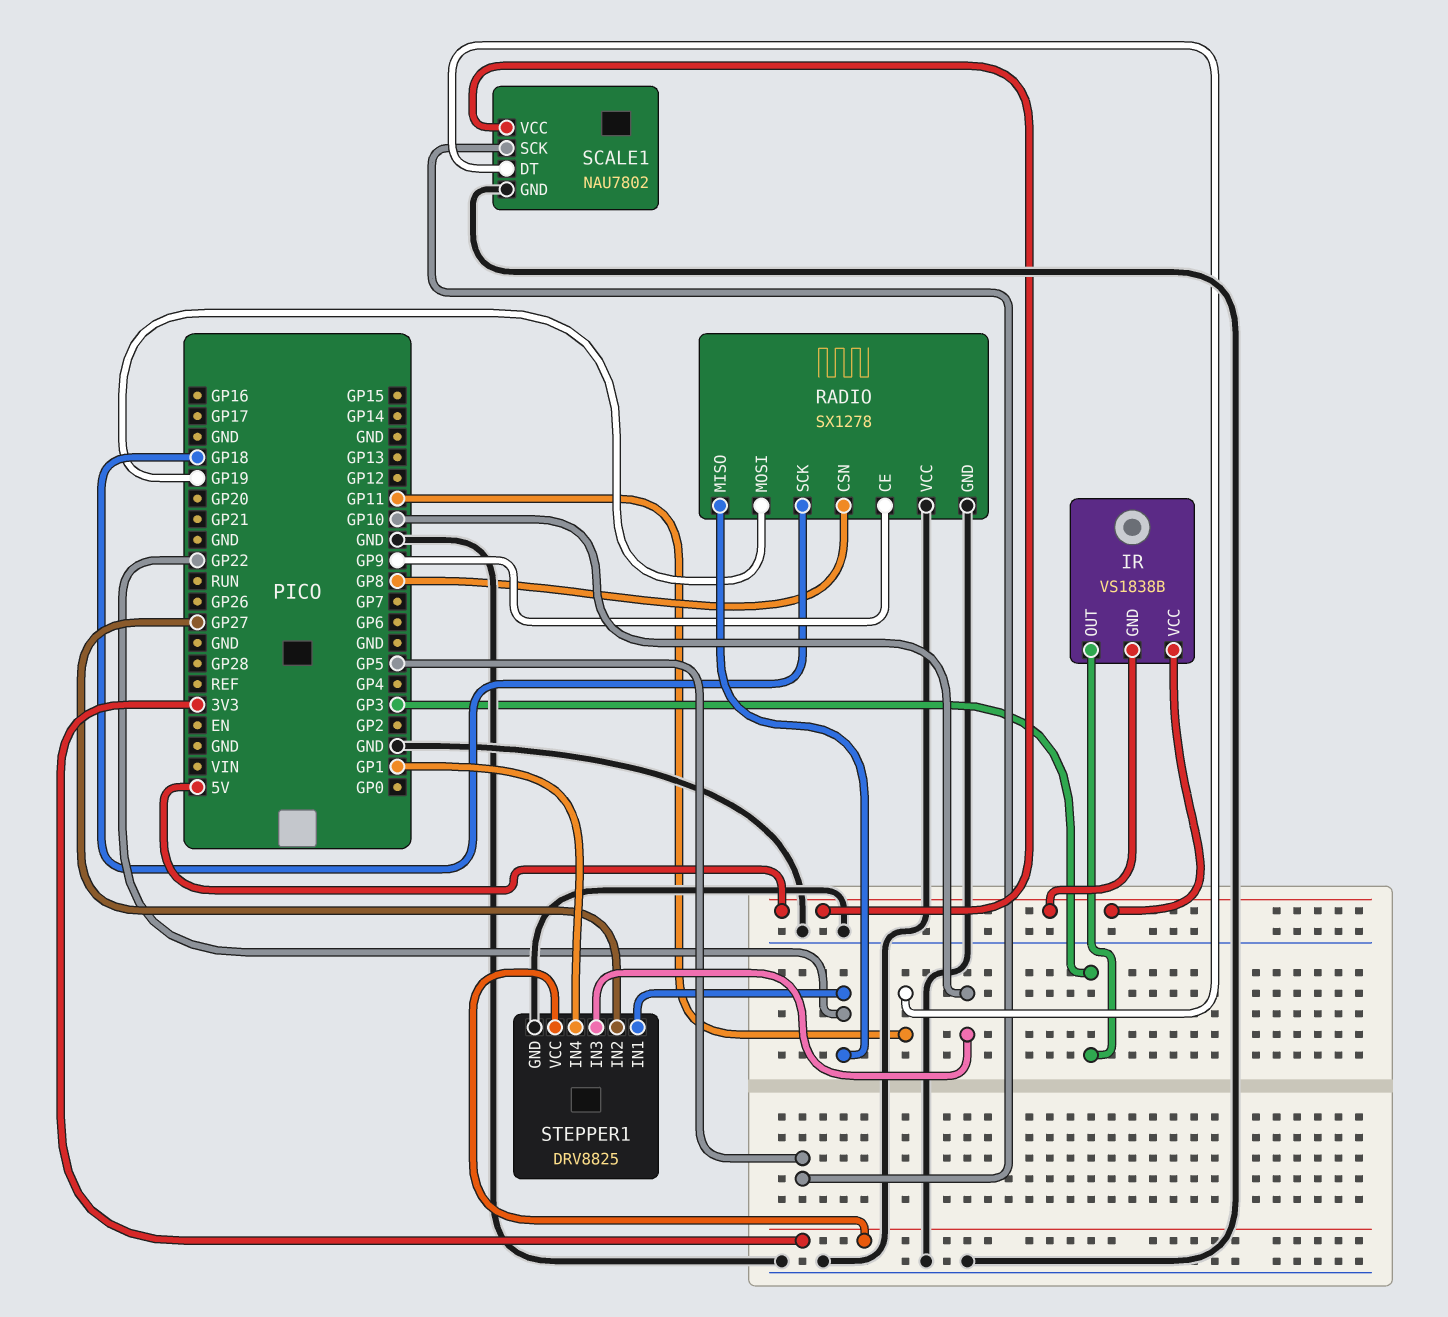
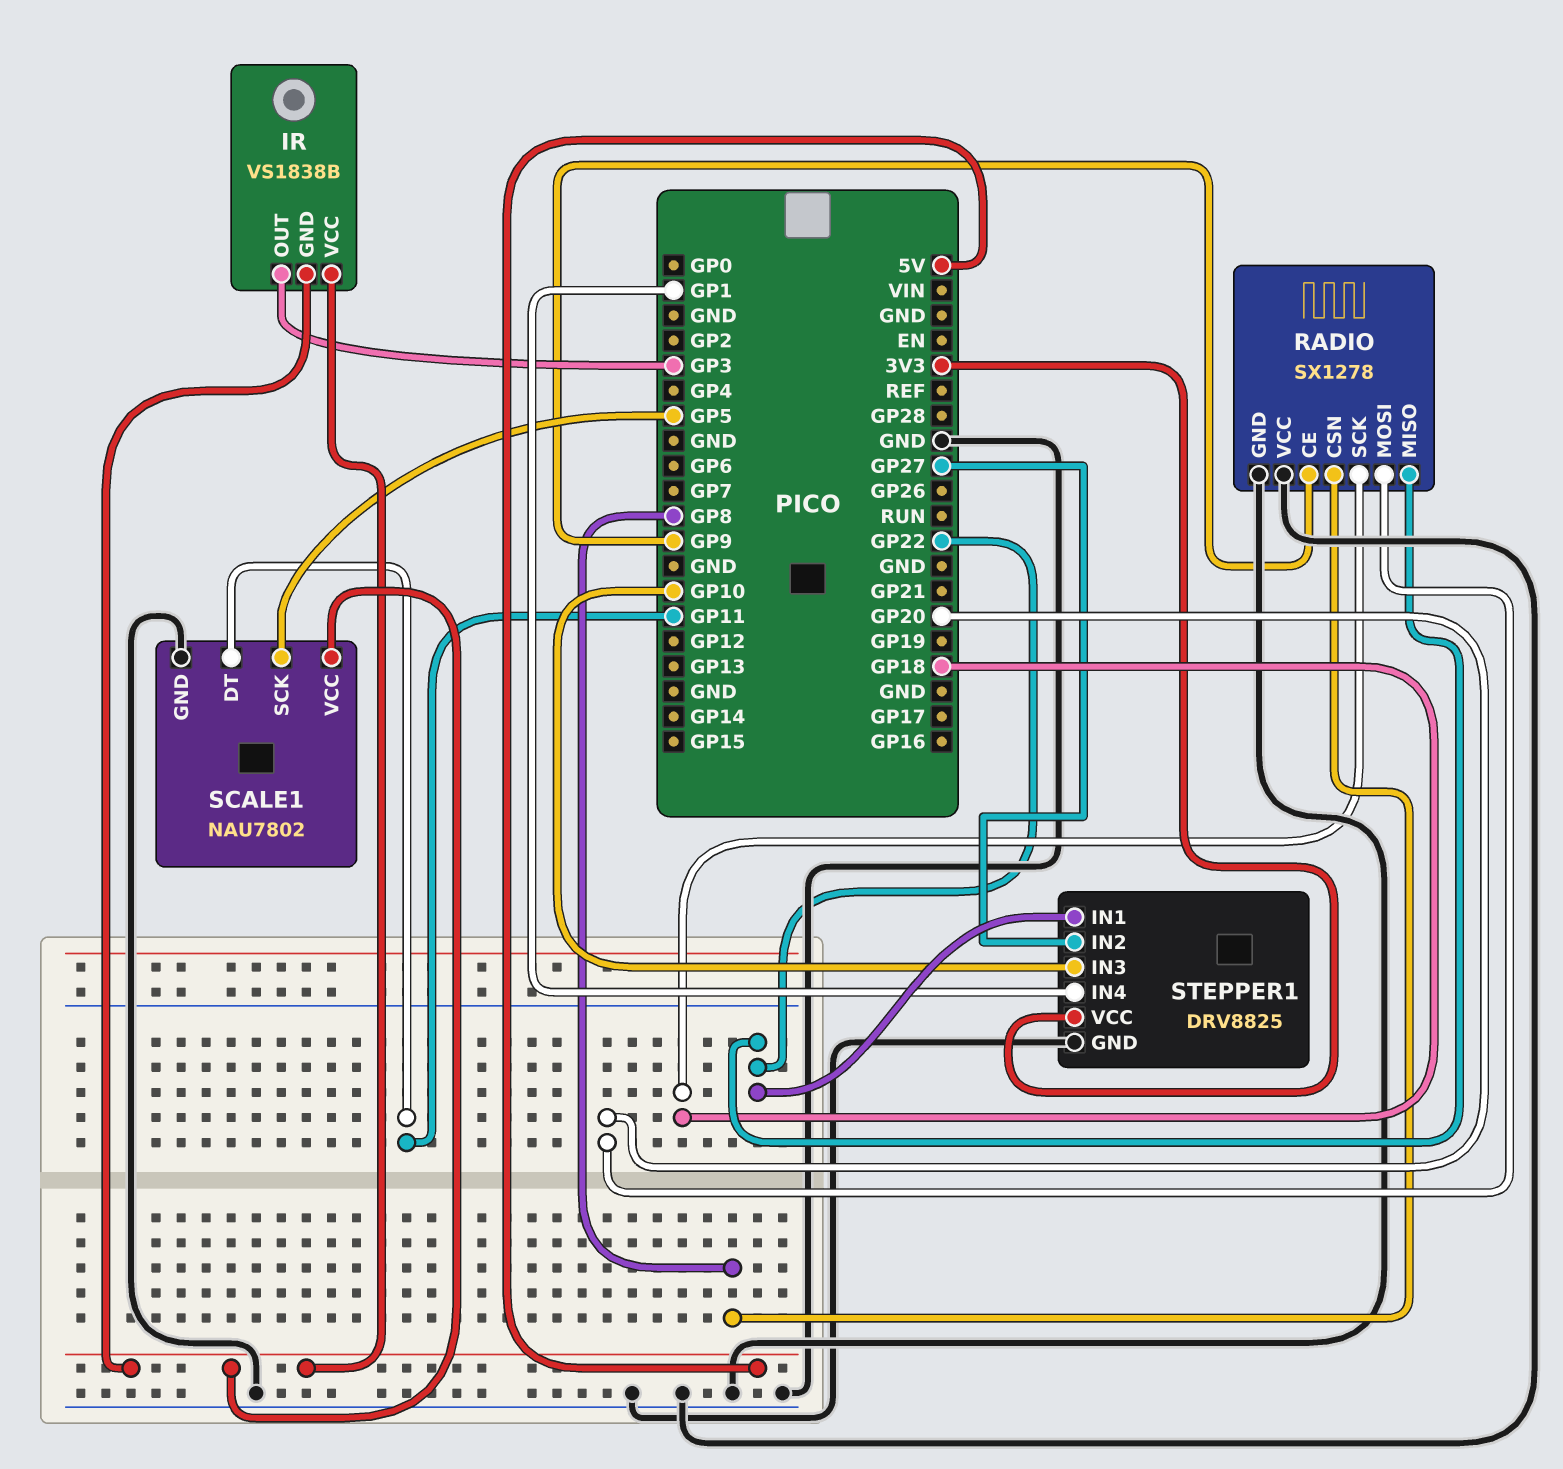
RADIO pin MOSI: GP19 -> GP20

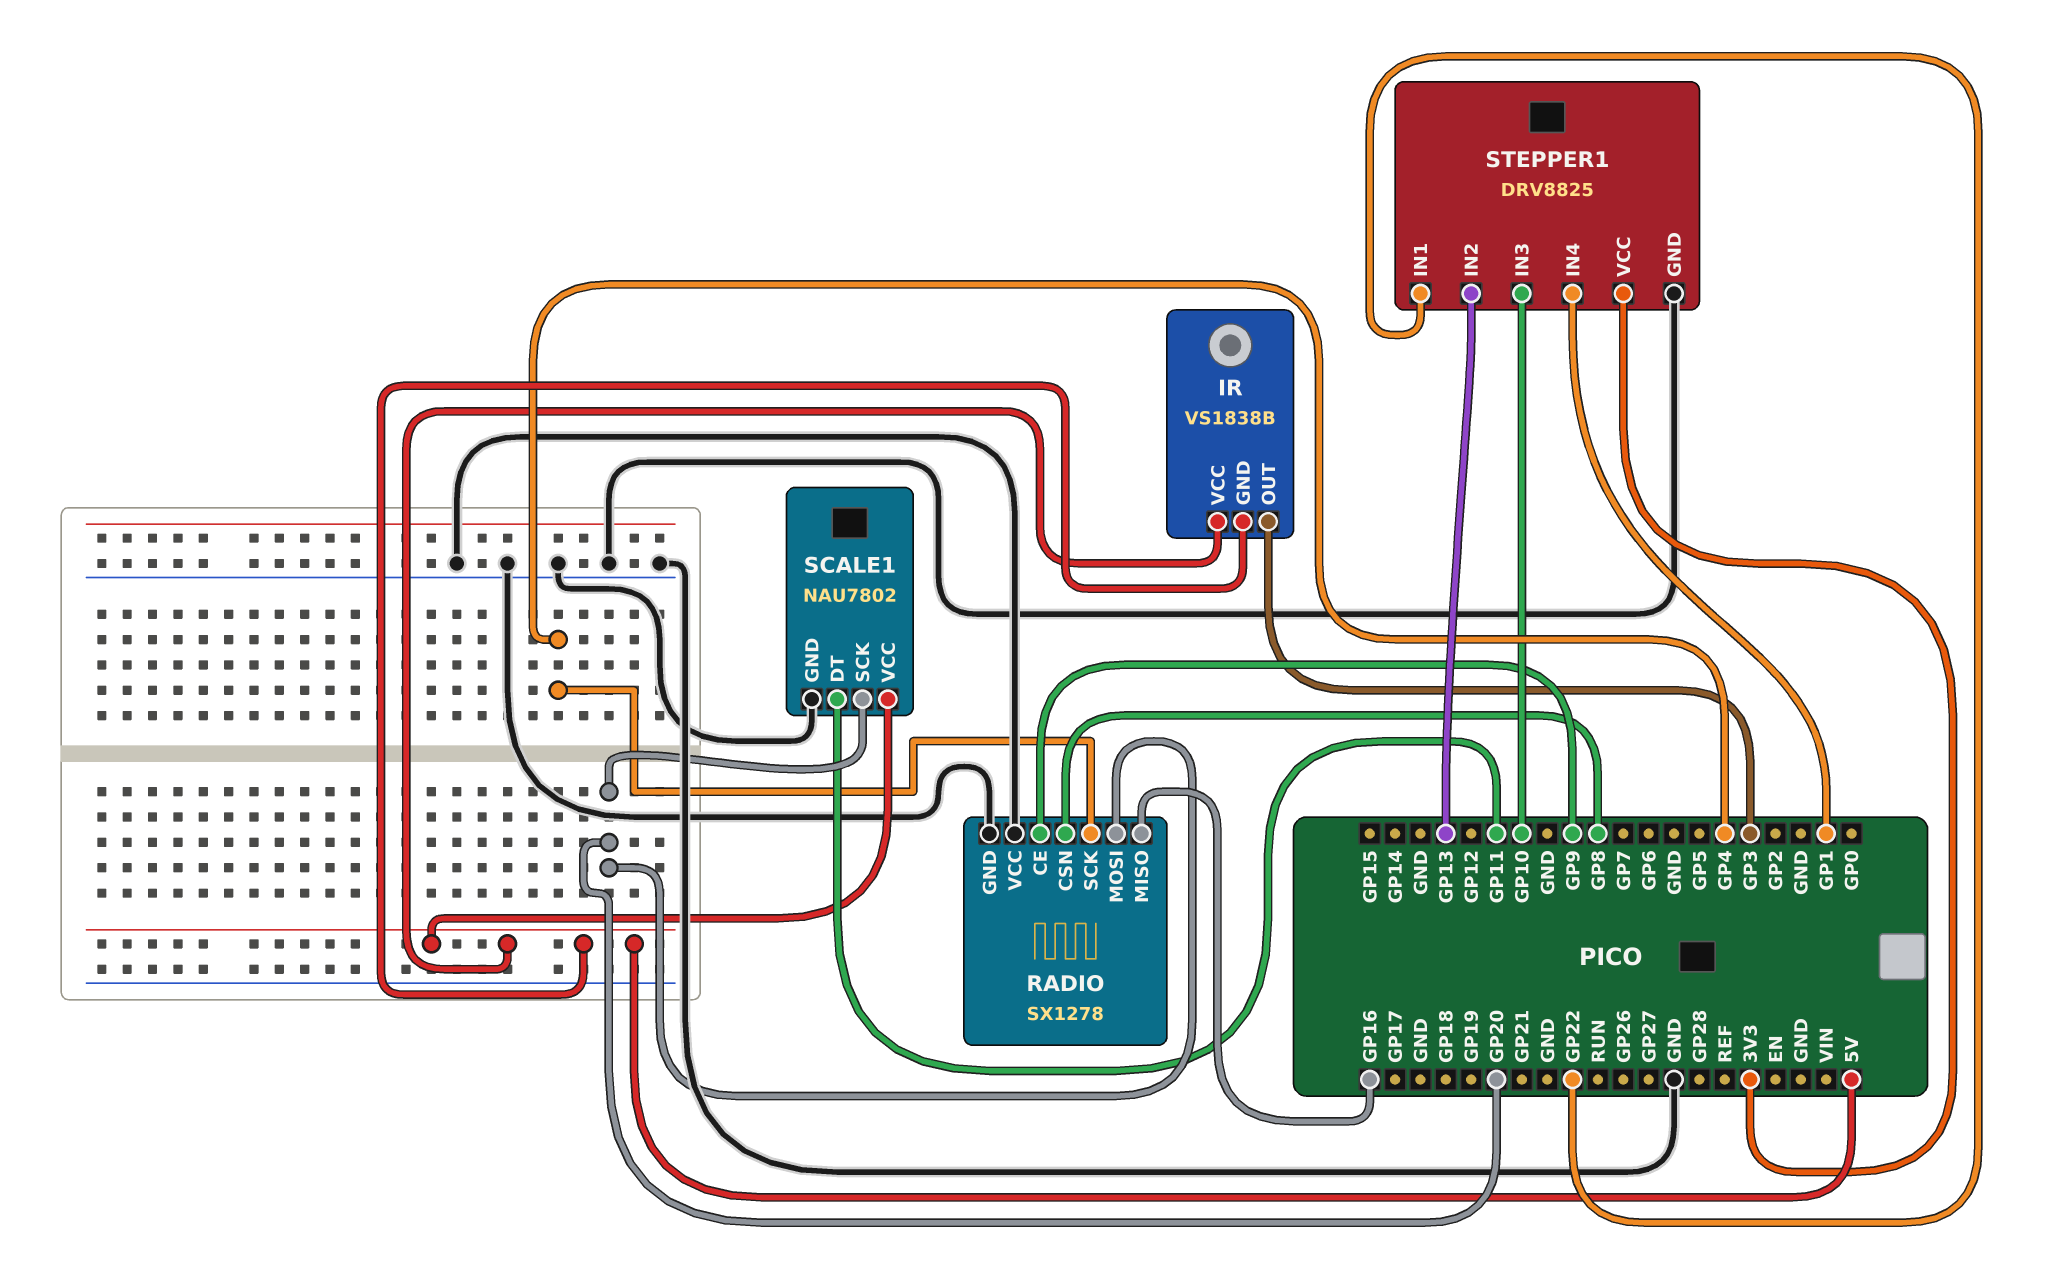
RADIO pin MISO: GP22 -> GP16
RADIO pin SCK: GP18 -> GP4
SCALE1 pin SCK: GP5 -> GP20
STEPPER1 pin IN2: GP27 -> GP13

